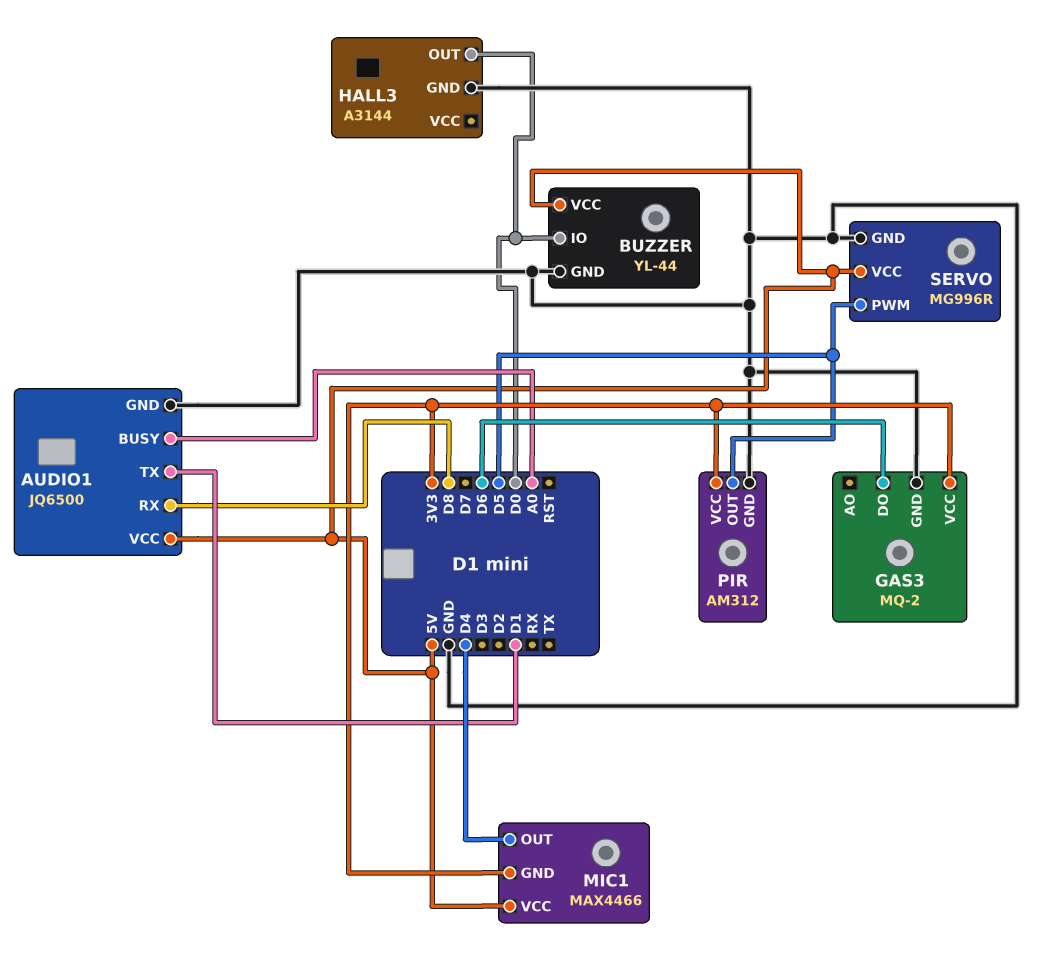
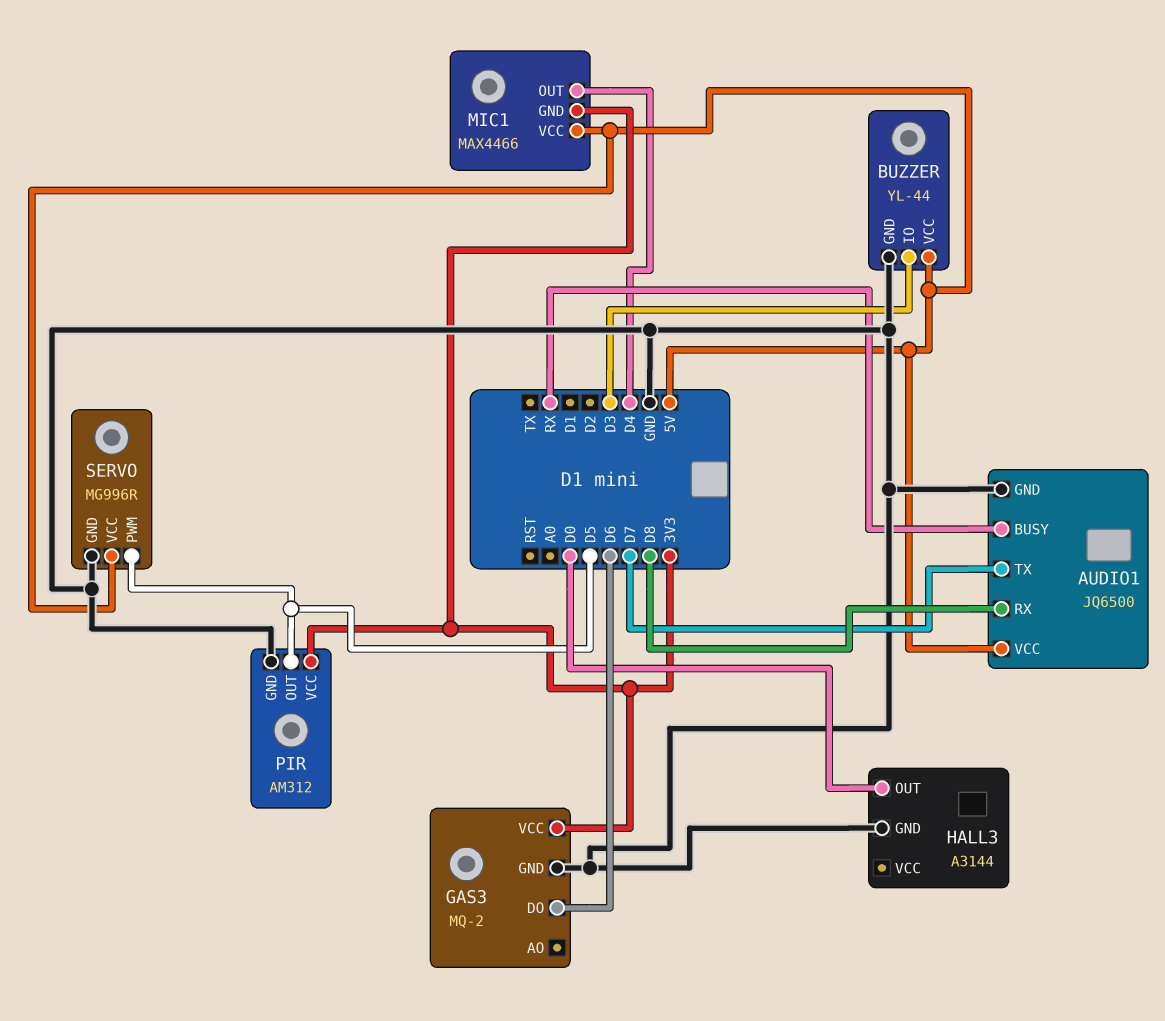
AUDIO1 pin BUSY: A0 -> RX
AUDIO1 pin TX: D1 -> D7
BUZZER pin IO: D0 -> D3

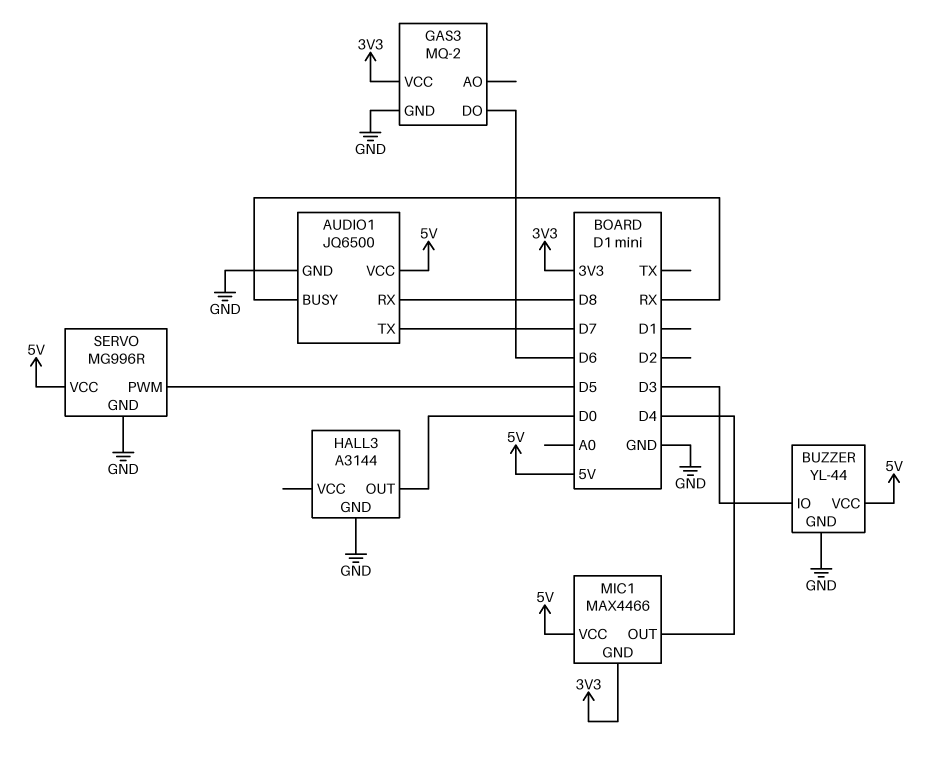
PIR: AM312 -> none
PIR pin GND: GND -> none
PIR pin OUT: D5 -> none
PIR pin VCC: 3V3 -> none

